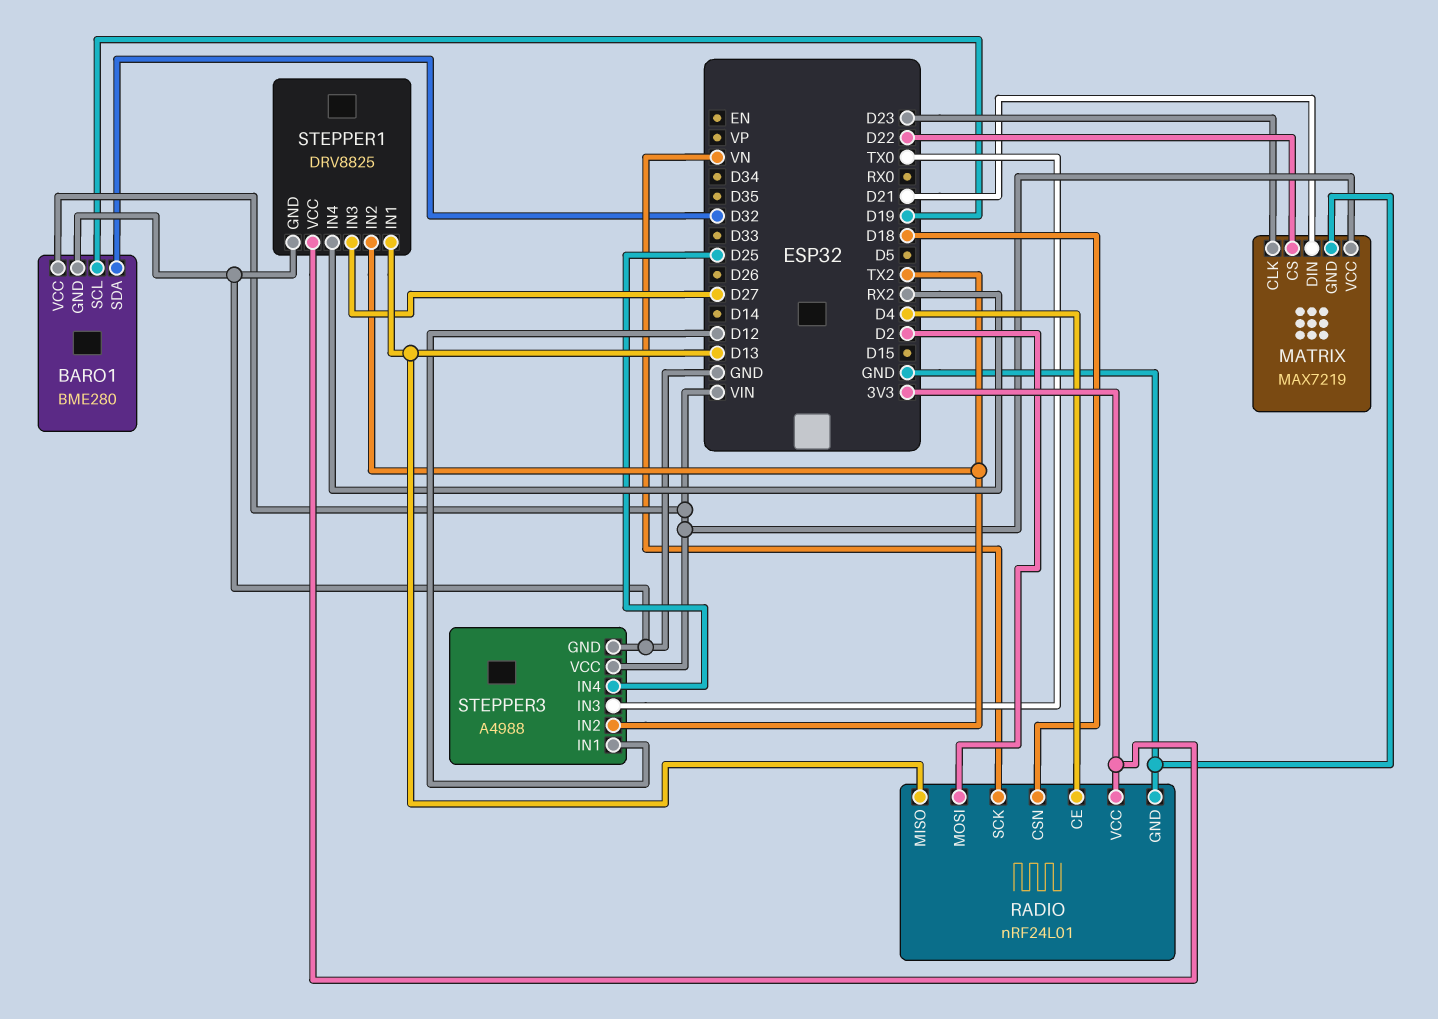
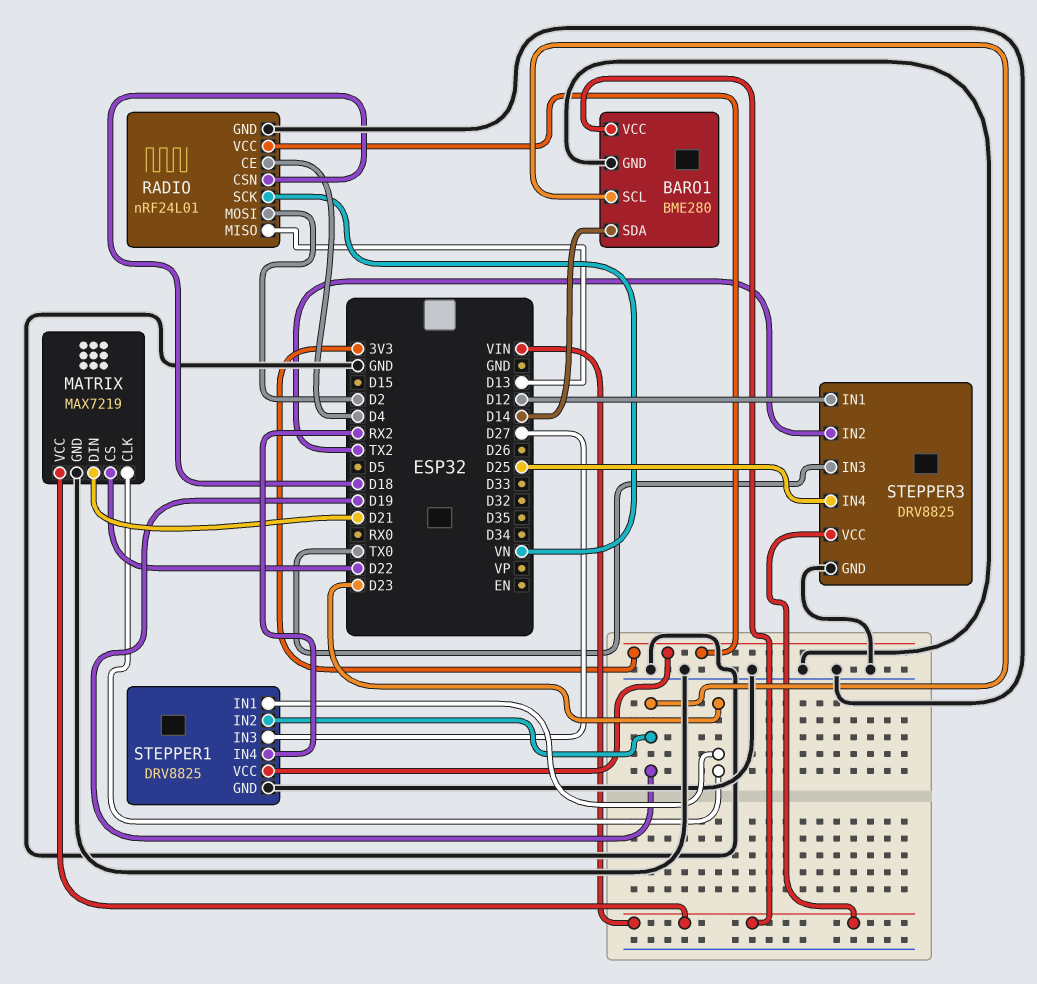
BARO1 pin SDA: D32 -> D14
STEPPER1 pin IN1: D13 -> D23
STEPPER1 pin IN2: TX2 -> D19
STEPPER3: A4988 -> DRV8825

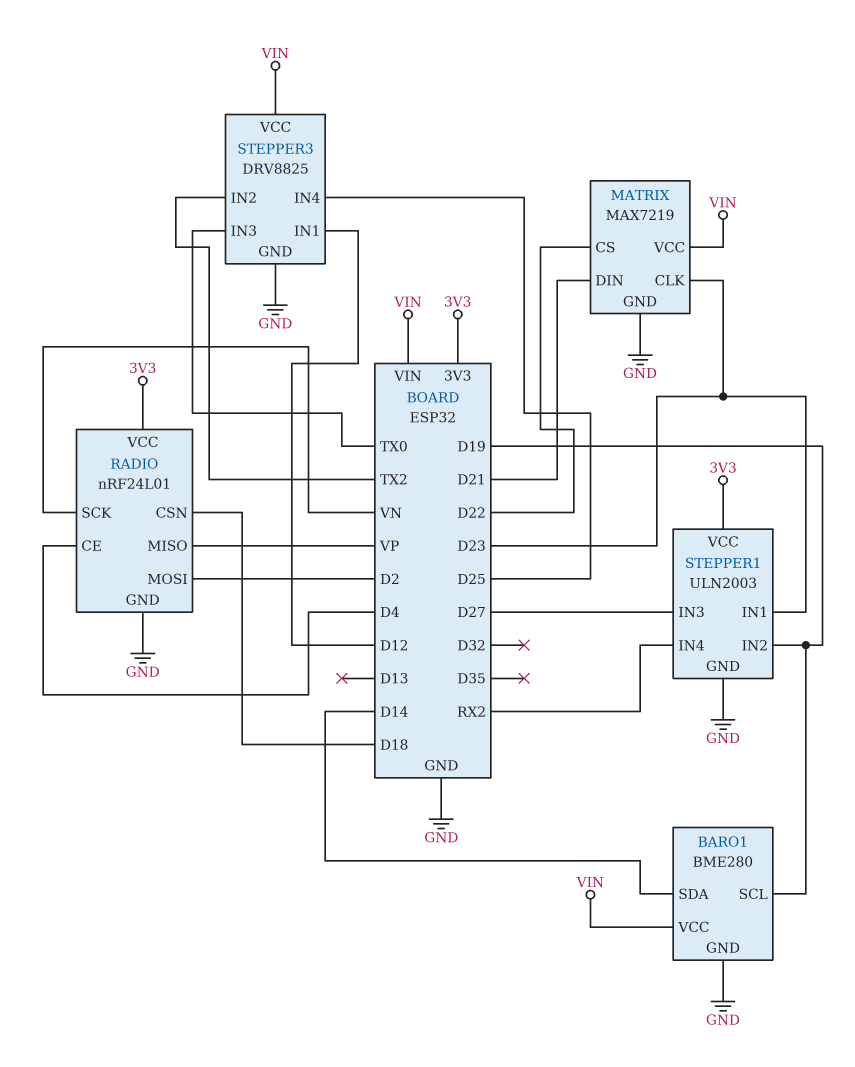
RADIO pin MISO: D13 -> VP
STEPPER1: DRV8825 -> ULN2003

